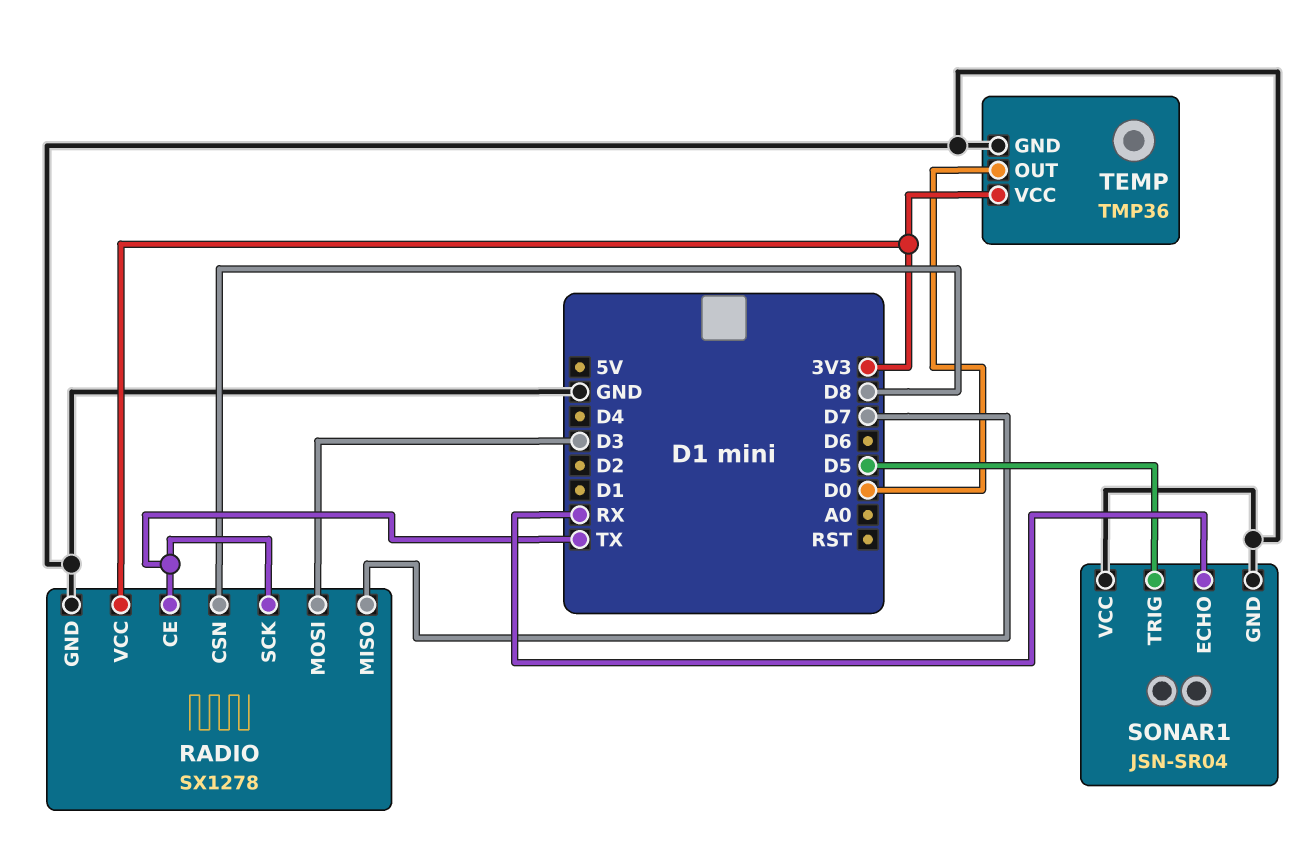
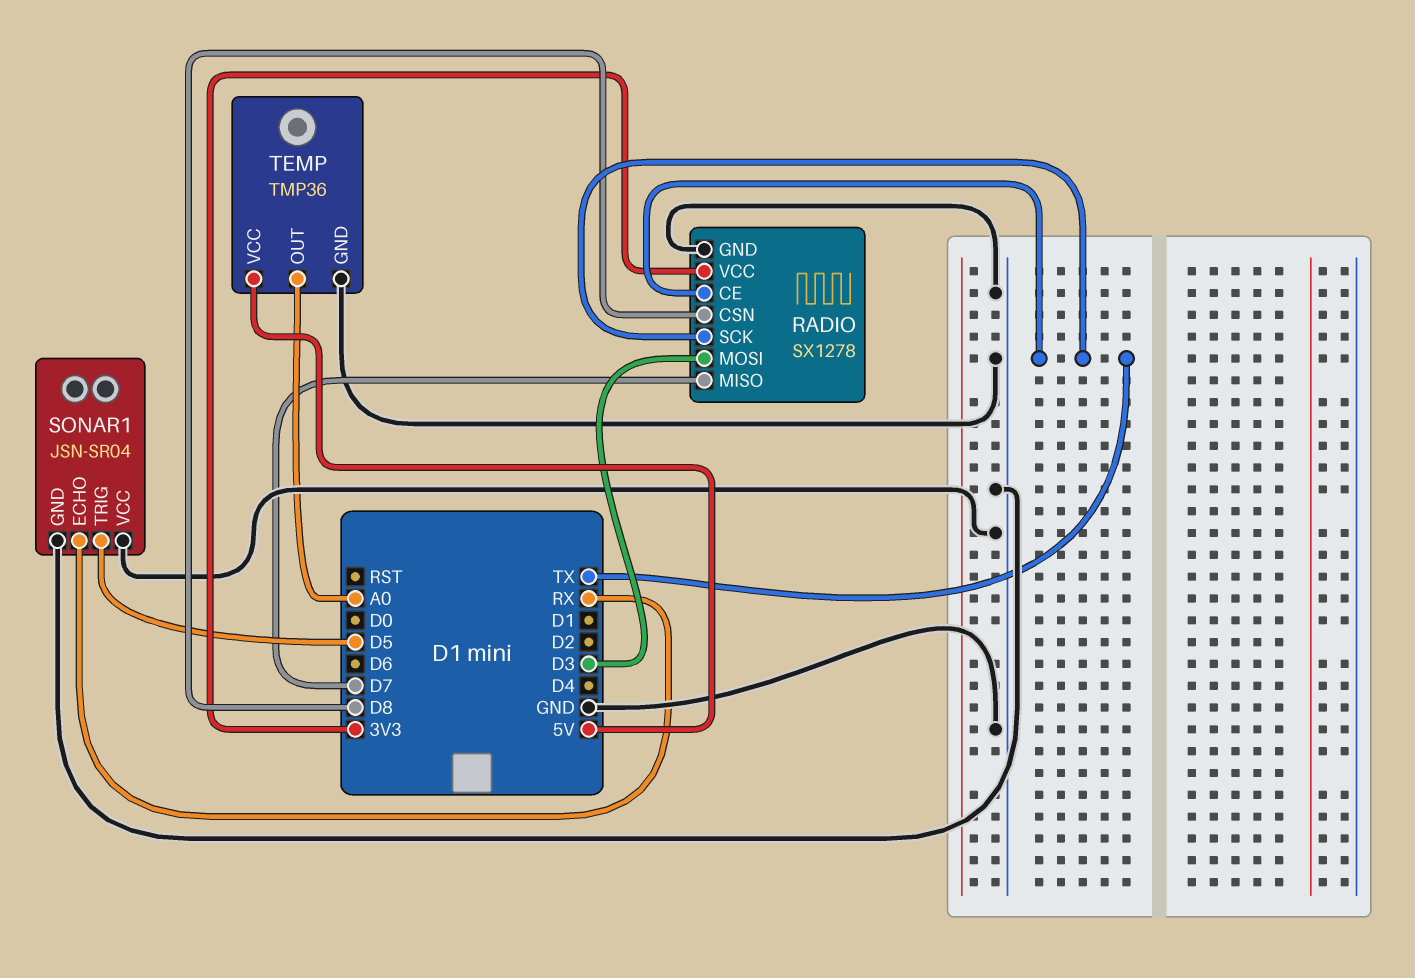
TEMP pin OUT: D0 -> A0
TEMP pin VCC: 3V3 -> 5V

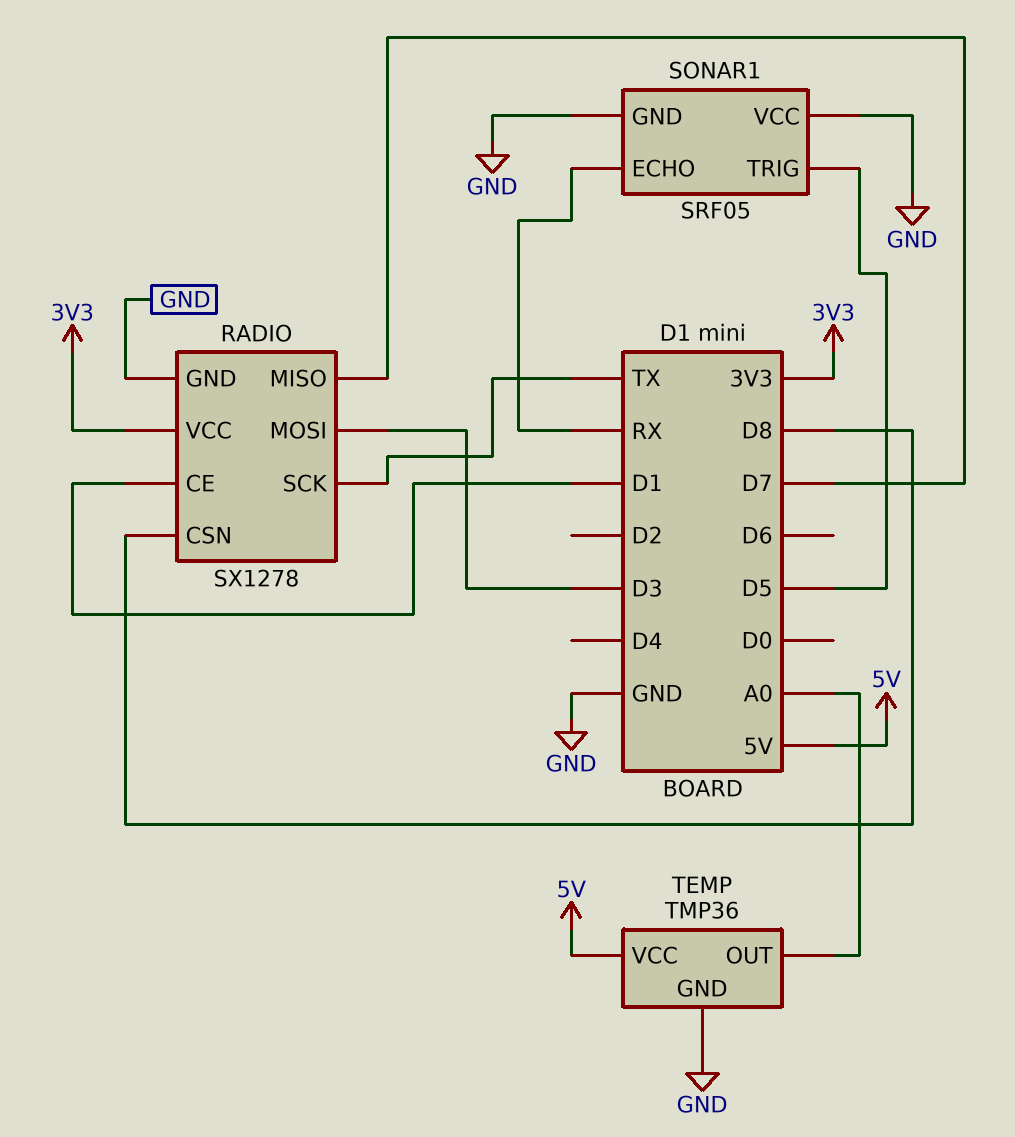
RADIO pin CE: TX -> D1
SONAR1: JSN-SR04 -> SRF05

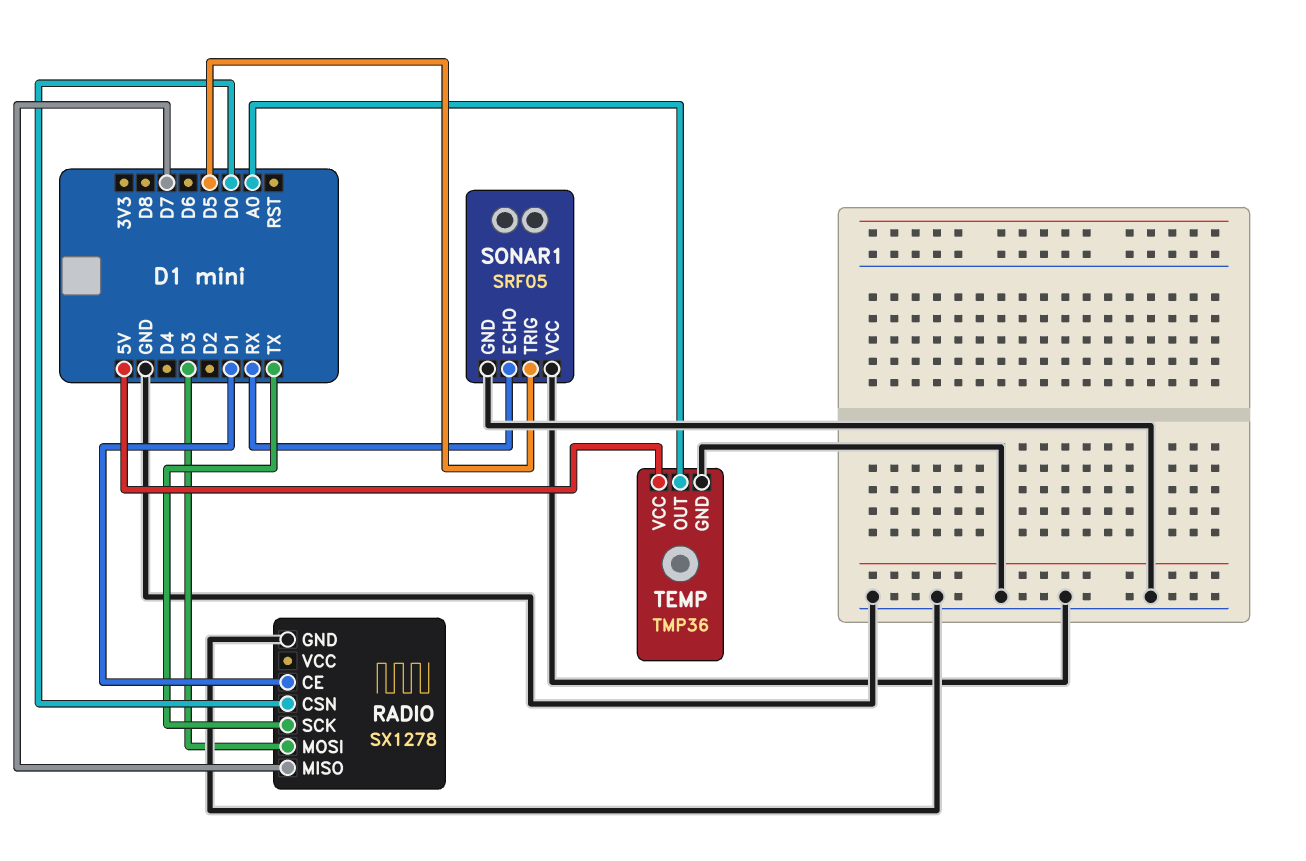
RADIO pin CSN: D8 -> D0
RADIO pin VCC: 3V3 -> none

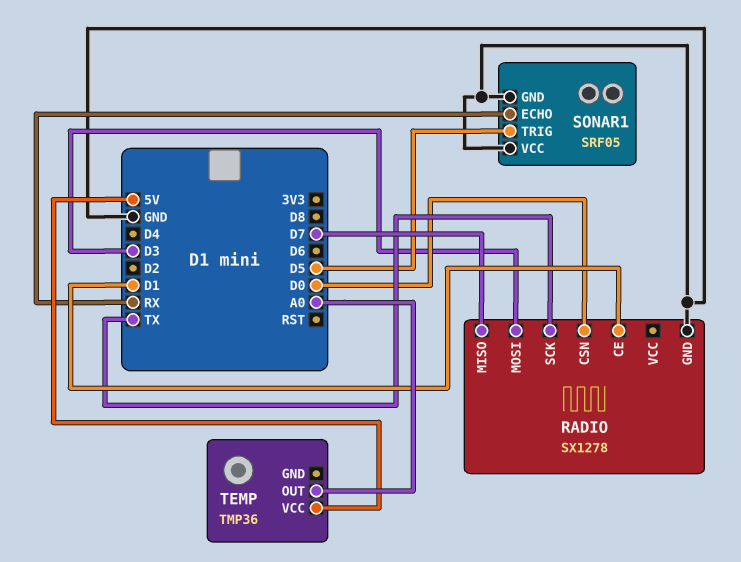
TEMP pin GND: GND -> none

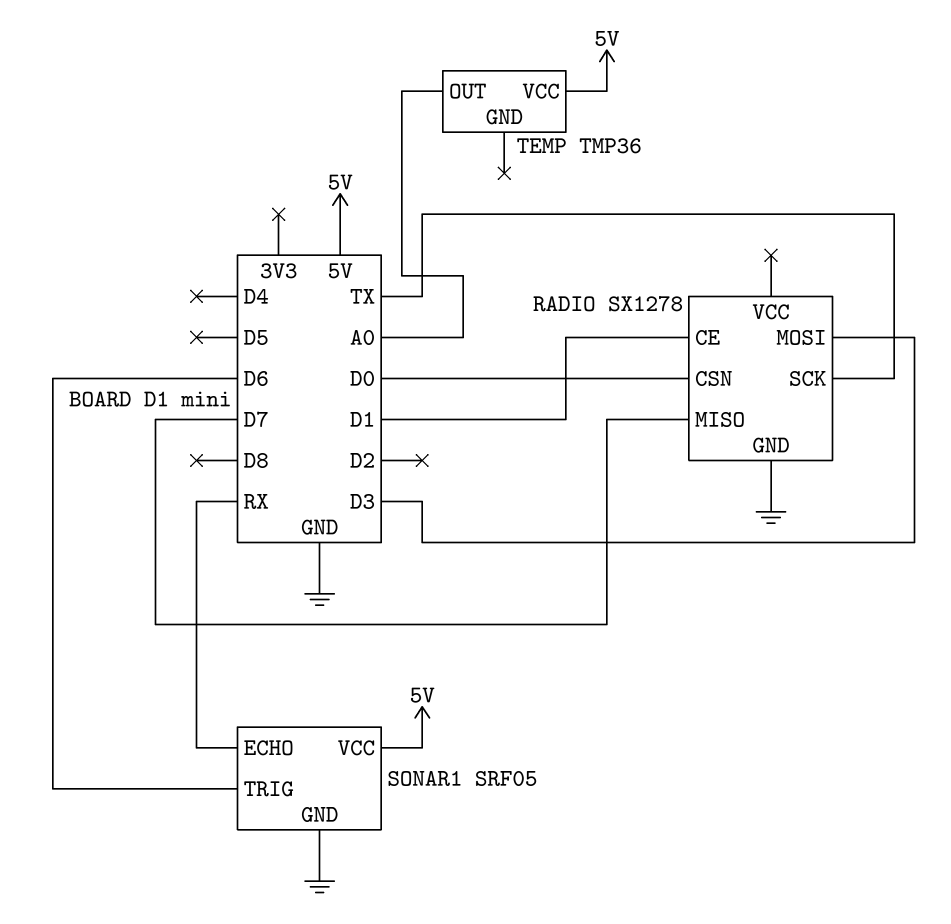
SONAR1 pin TRIG: D5 -> D6
SONAR1 pin VCC: GND -> 5V

